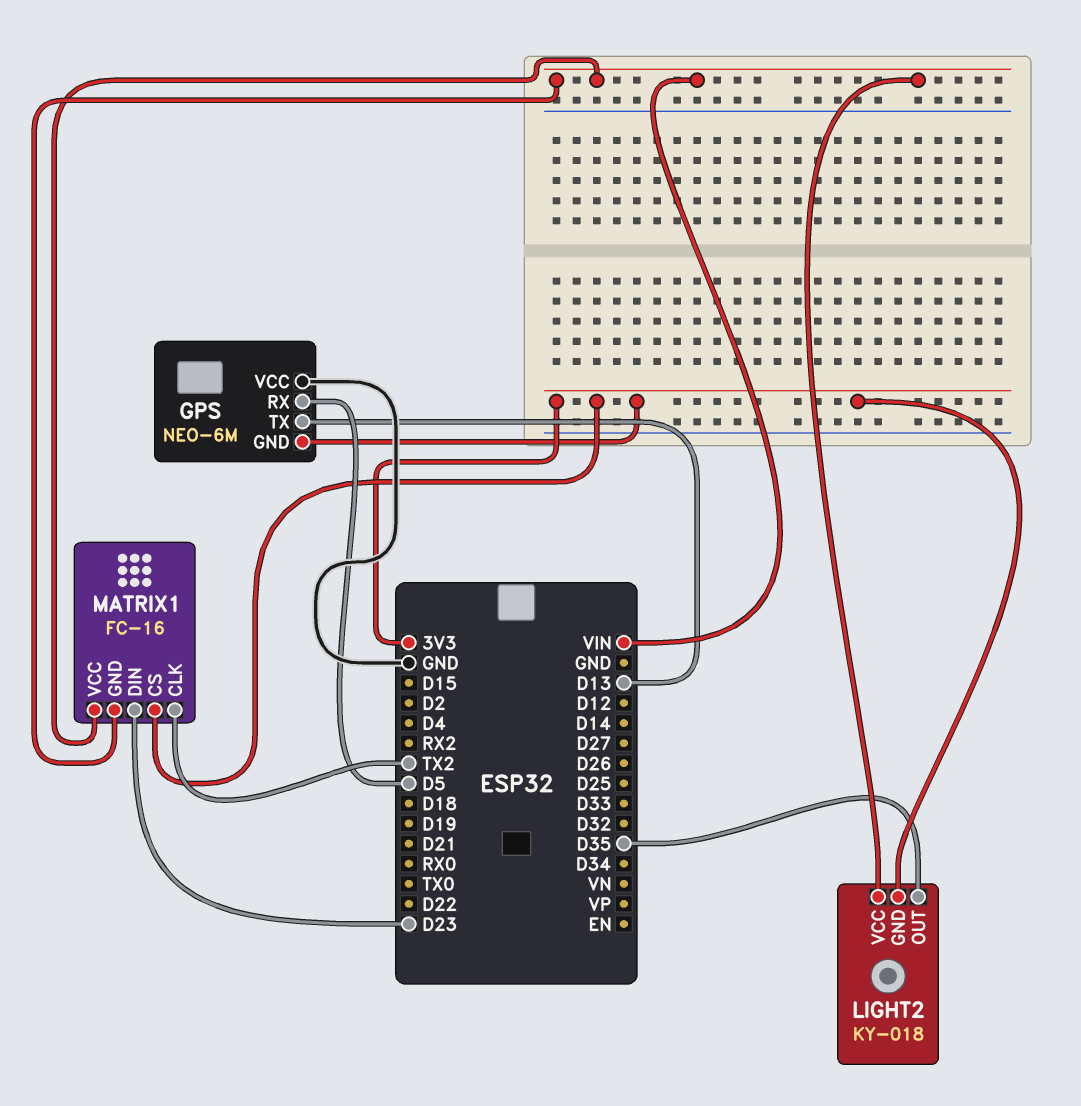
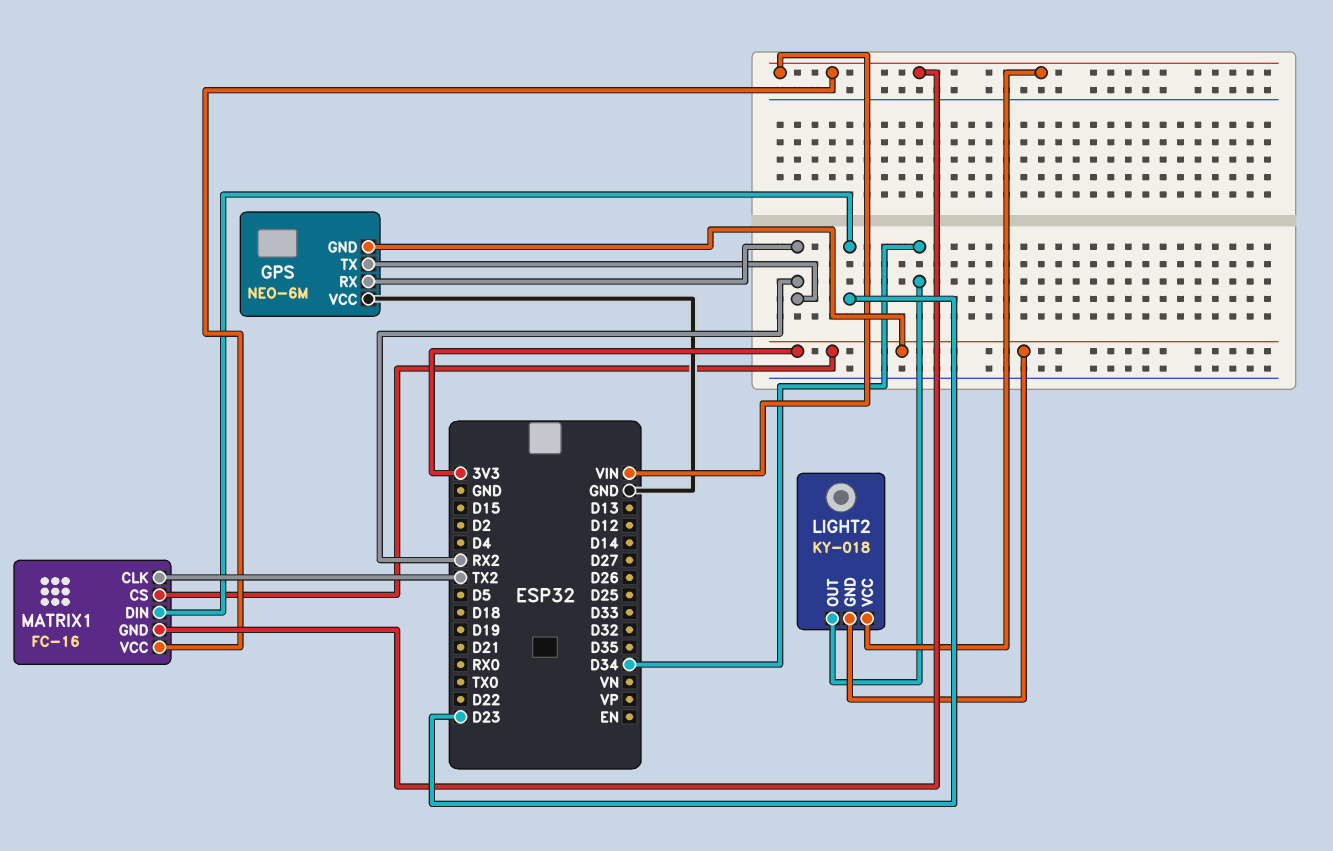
GPS pin RX: D5 -> RX2
GPS pin TX: D13 -> RX2
LIGHT2 pin OUT: D35 -> D34

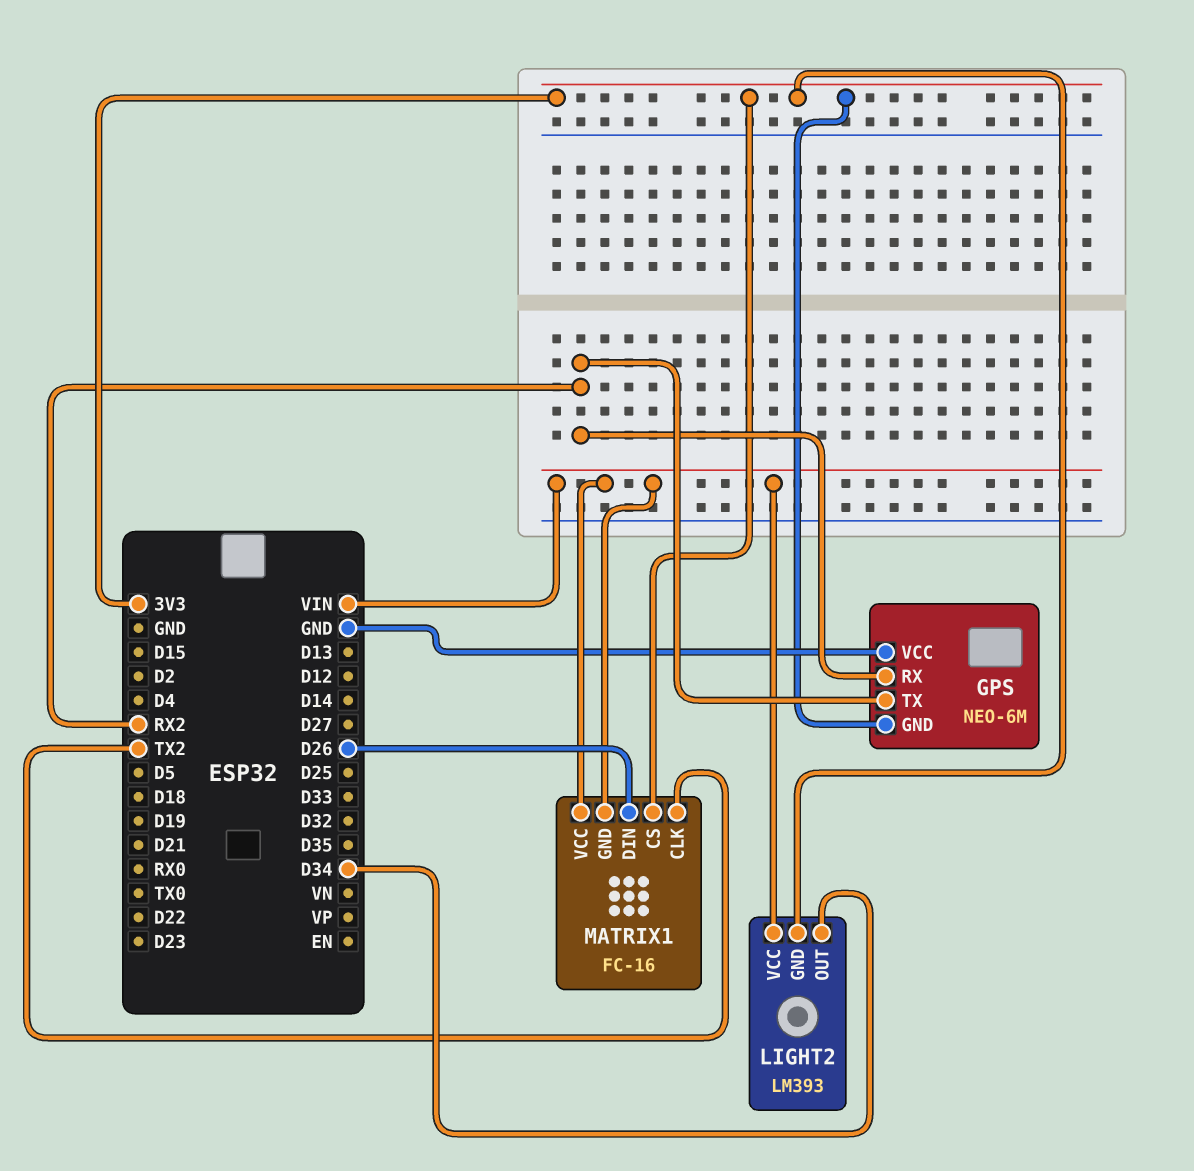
LIGHT2: KY-018 -> LM393
MATRIX1 pin DIN: D23 -> D26

